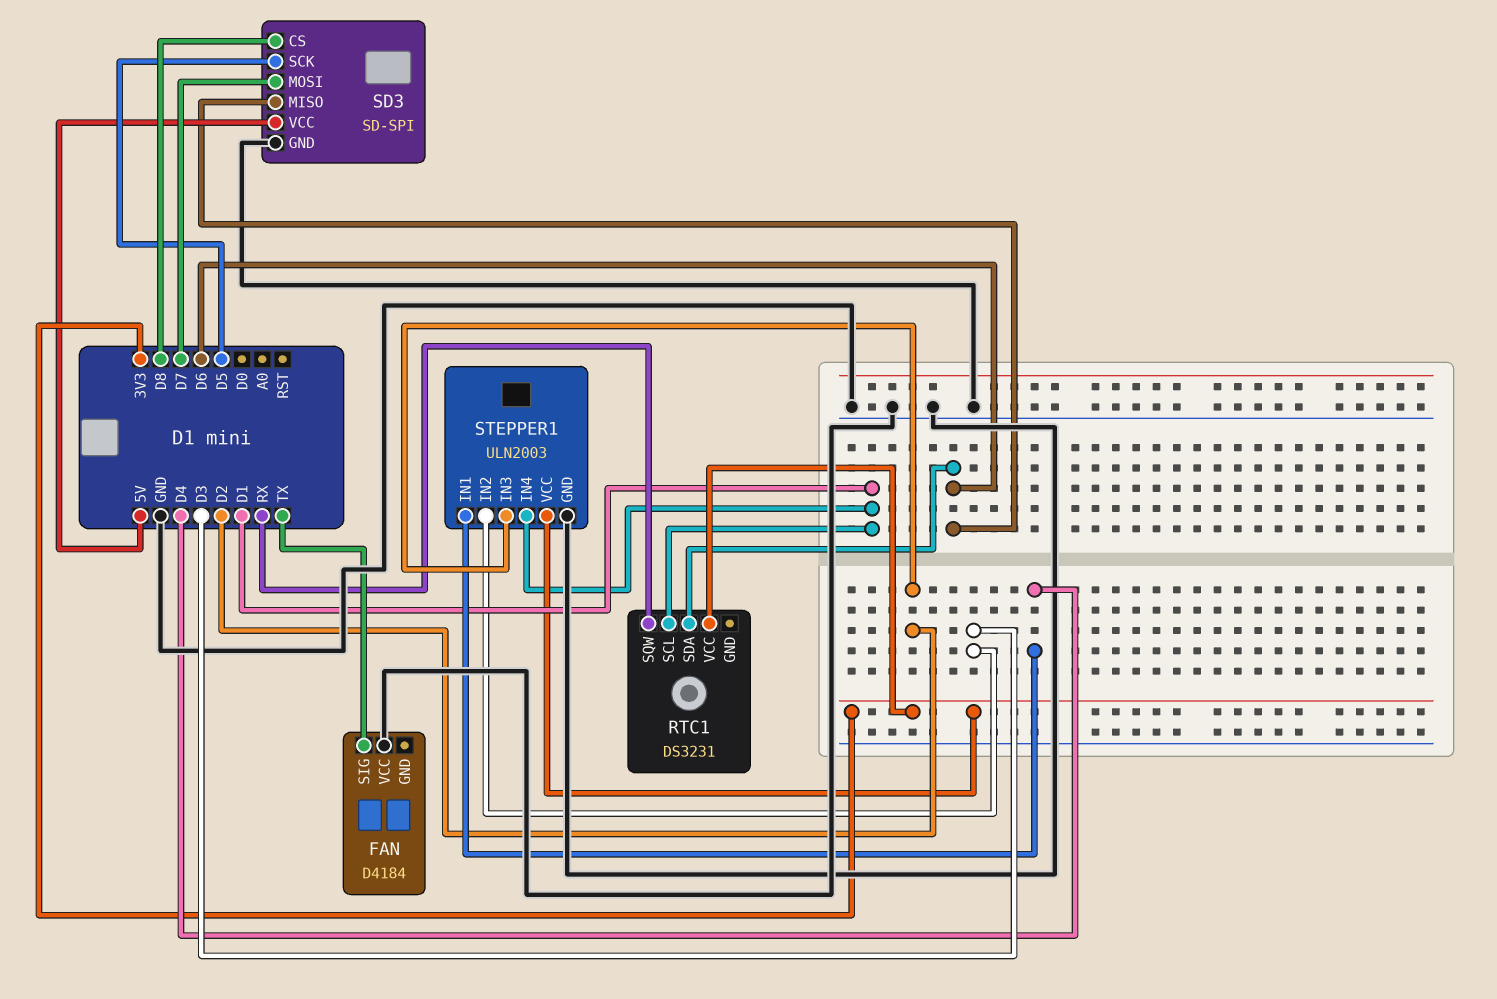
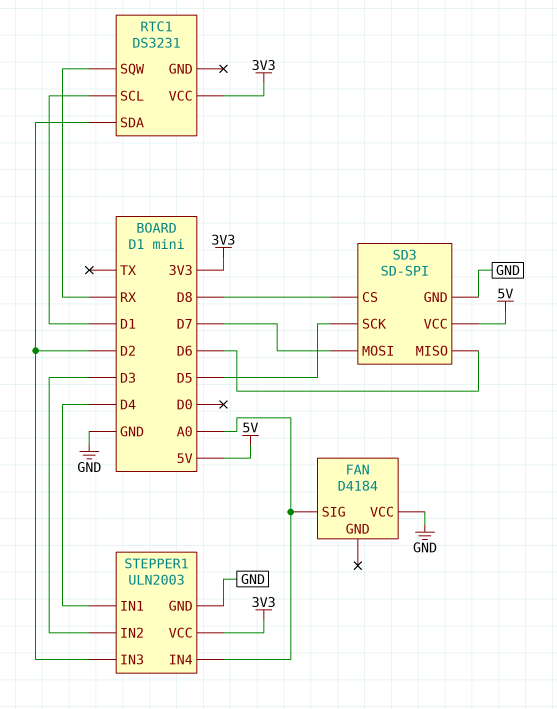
FAN pin SIG: TX -> A0
RTC1 pin SDA: D6 -> D2
STEPPER1 pin IN4: D1 -> A0

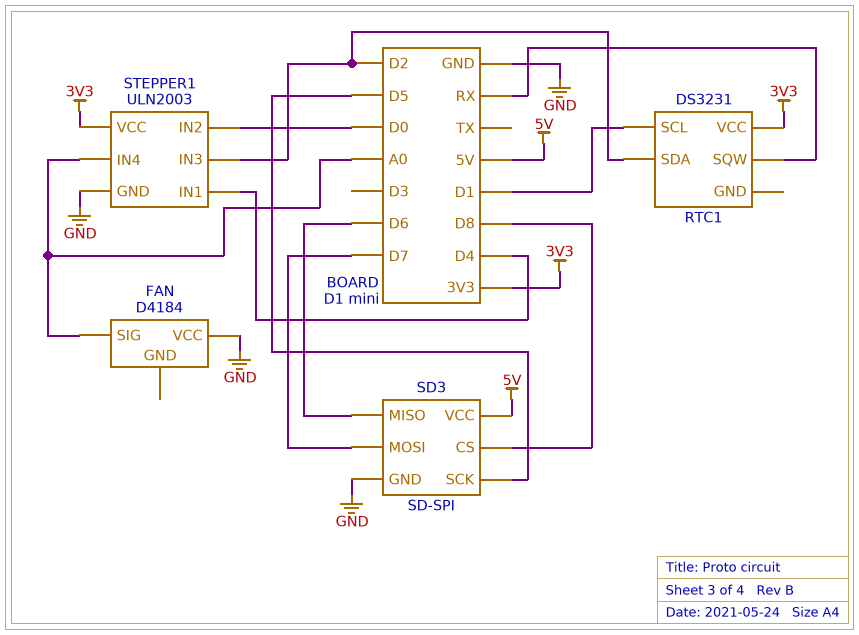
STEPPER1 pin IN2: D3 -> D0

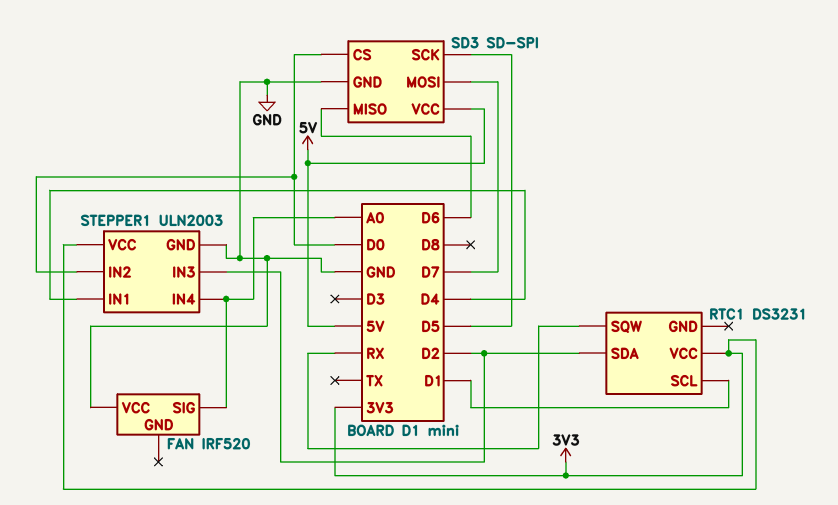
FAN: D4184 -> IRF520
SD3 pin CS: D8 -> D0

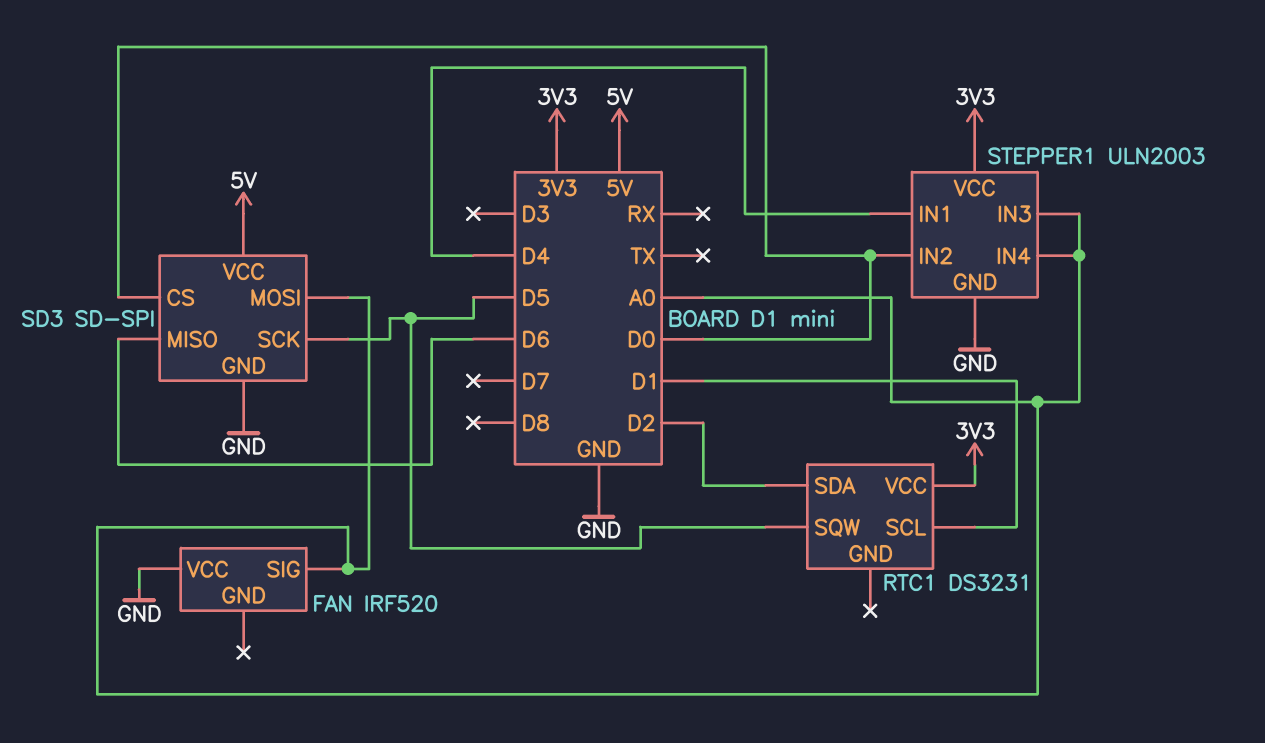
RTC1 pin SQW: RX -> D5
SD3 pin MOSI: D7 -> A0
STEPPER1 pin IN3: D2 -> A0

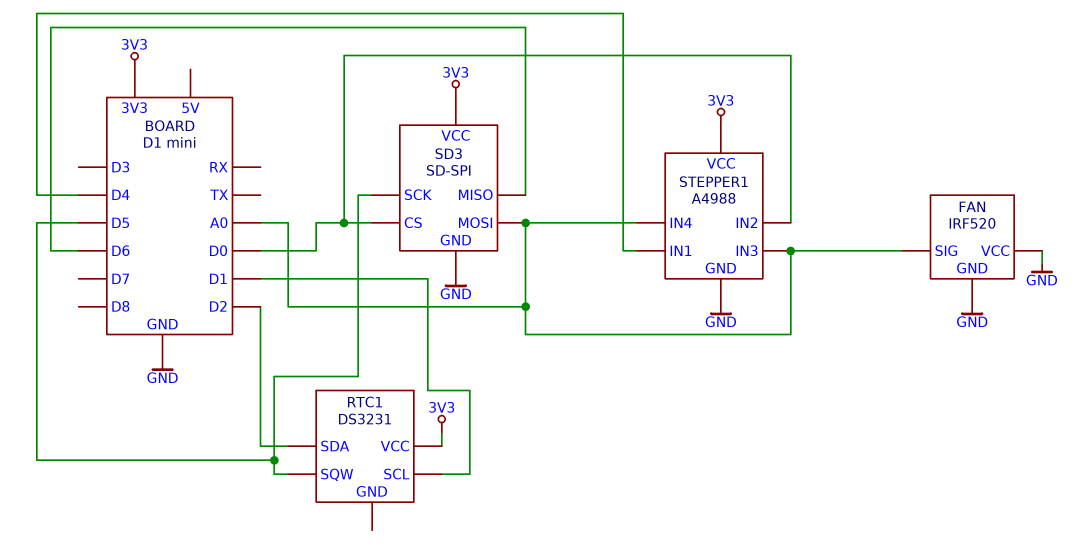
FAN pin GND: none -> GND
SD3 pin VCC: 5V -> 3V3
STEPPER1: ULN2003 -> A4988

